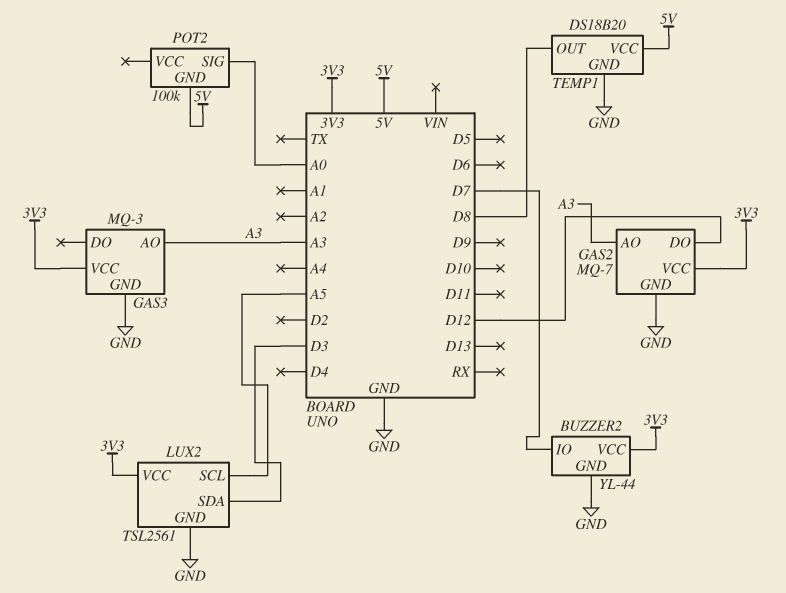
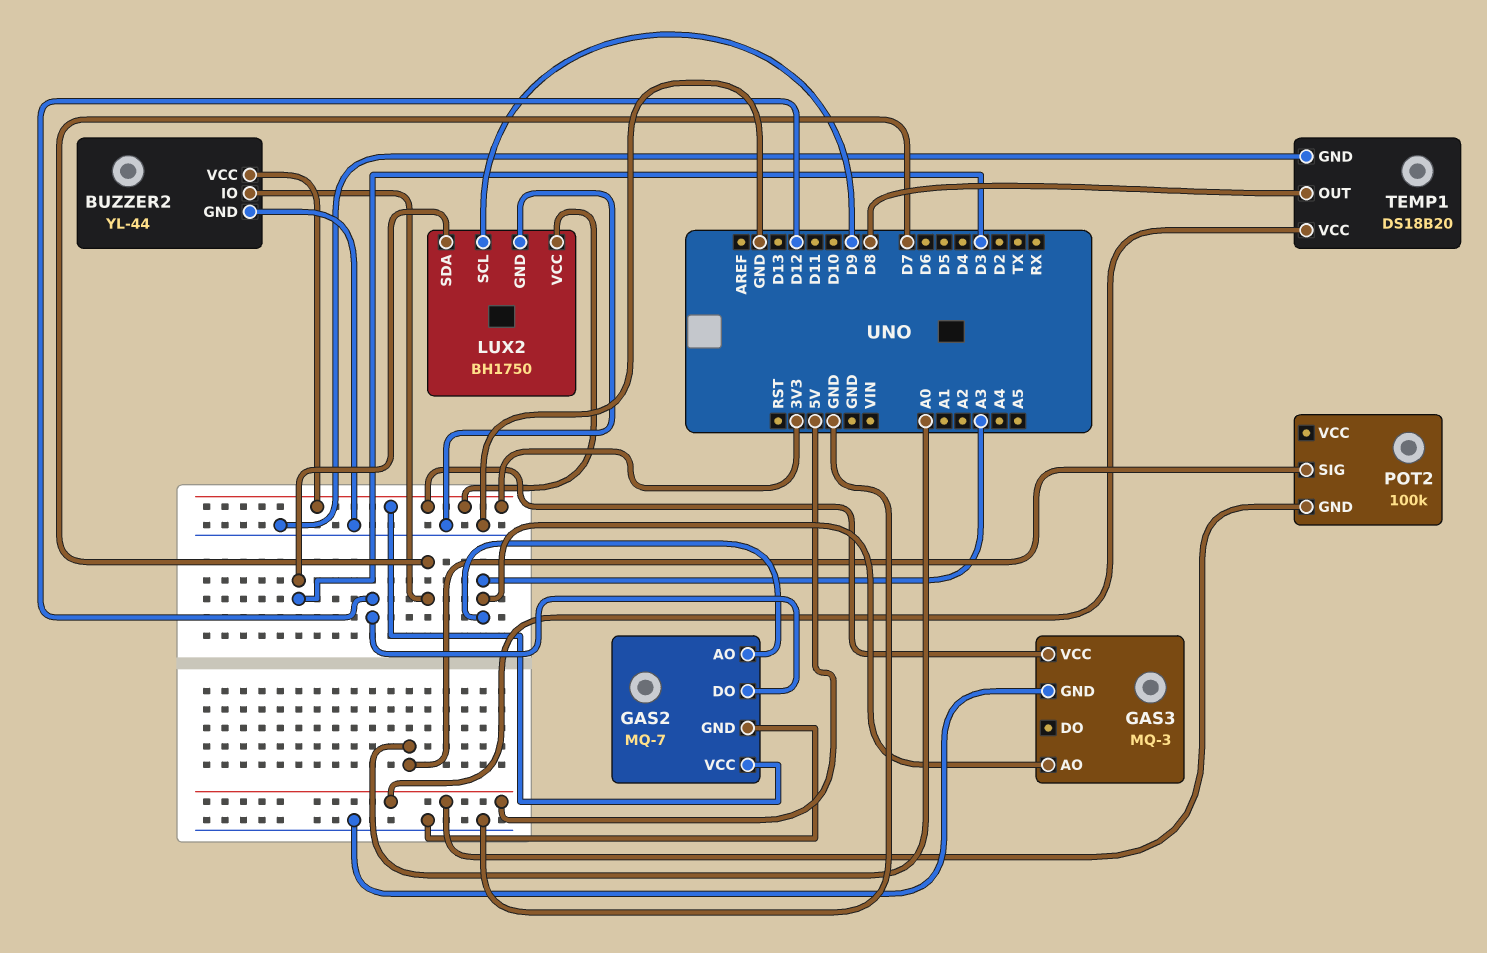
LUX2: TSL2561 -> BH1750
LUX2 pin SCL: A5 -> D9

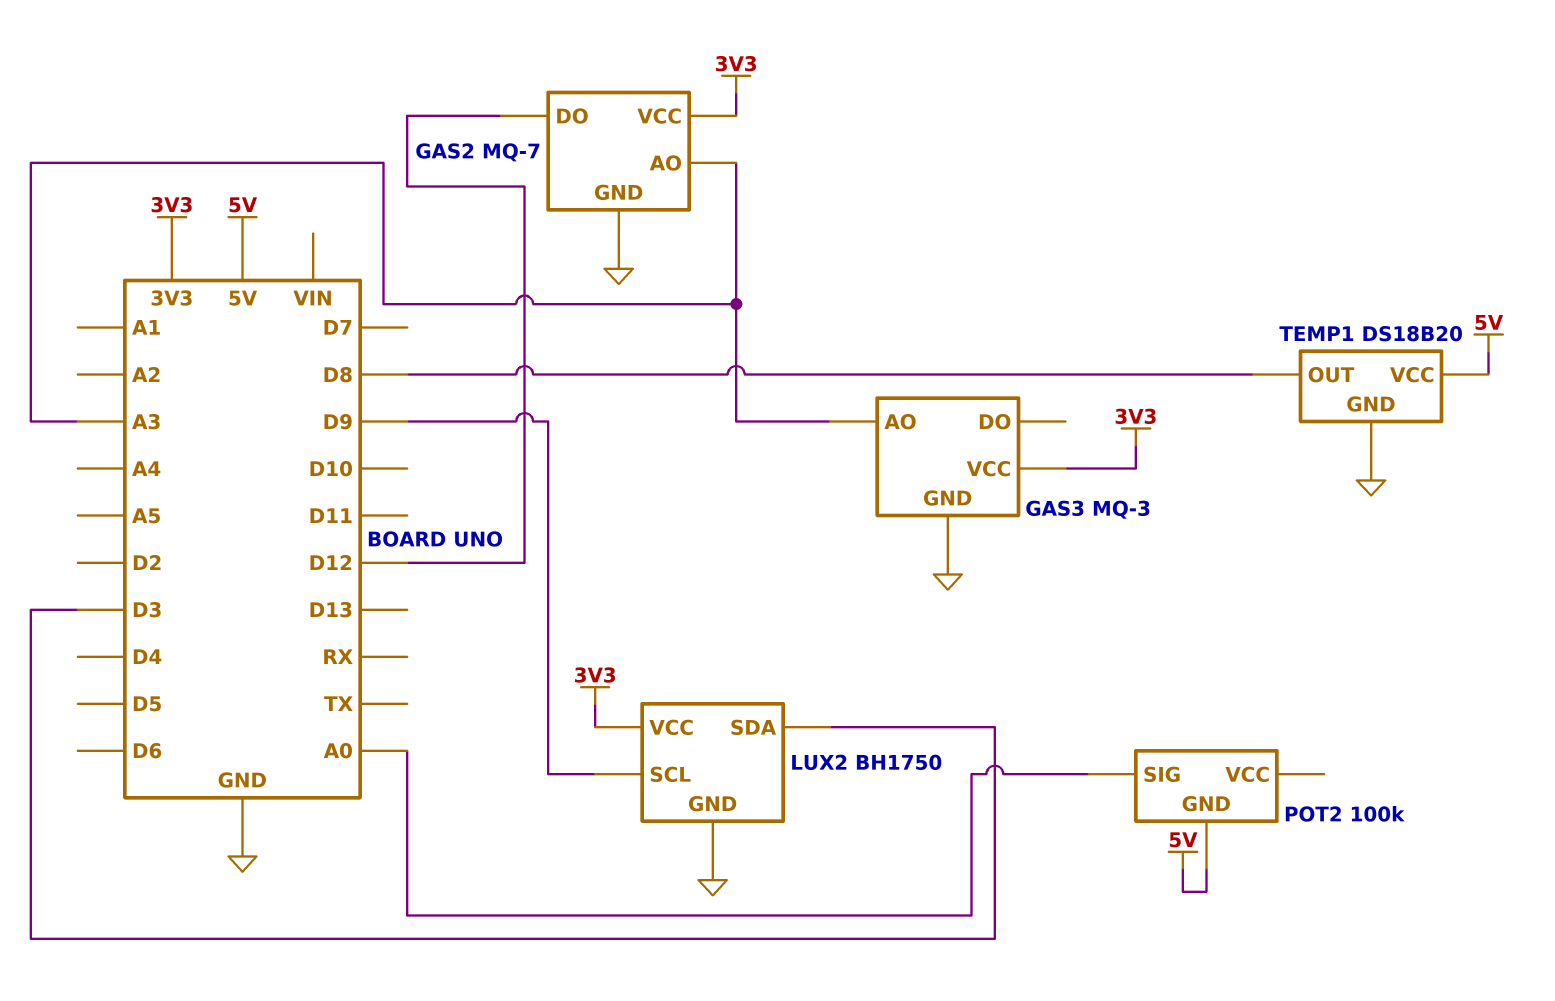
BUZZER2: YL-44 -> none
BUZZER2 pin GND: GND -> none
BUZZER2 pin IO: D7 -> none
BUZZER2 pin VCC: 3V3 -> none

